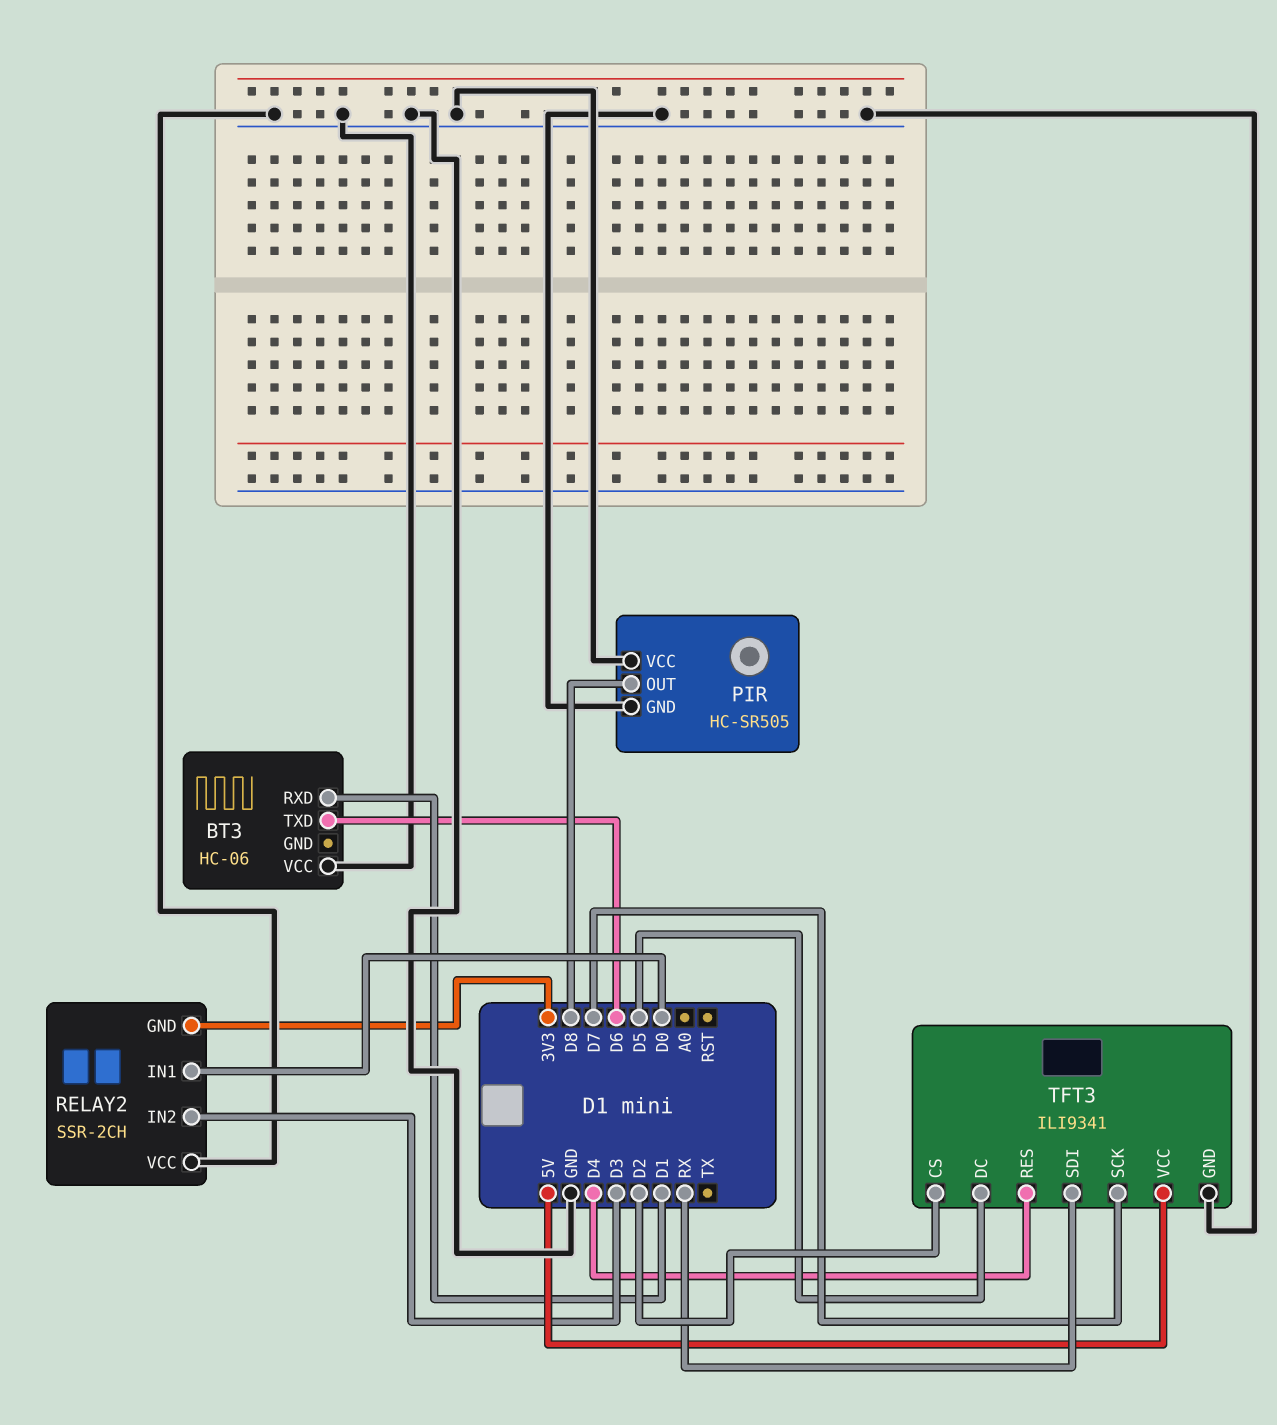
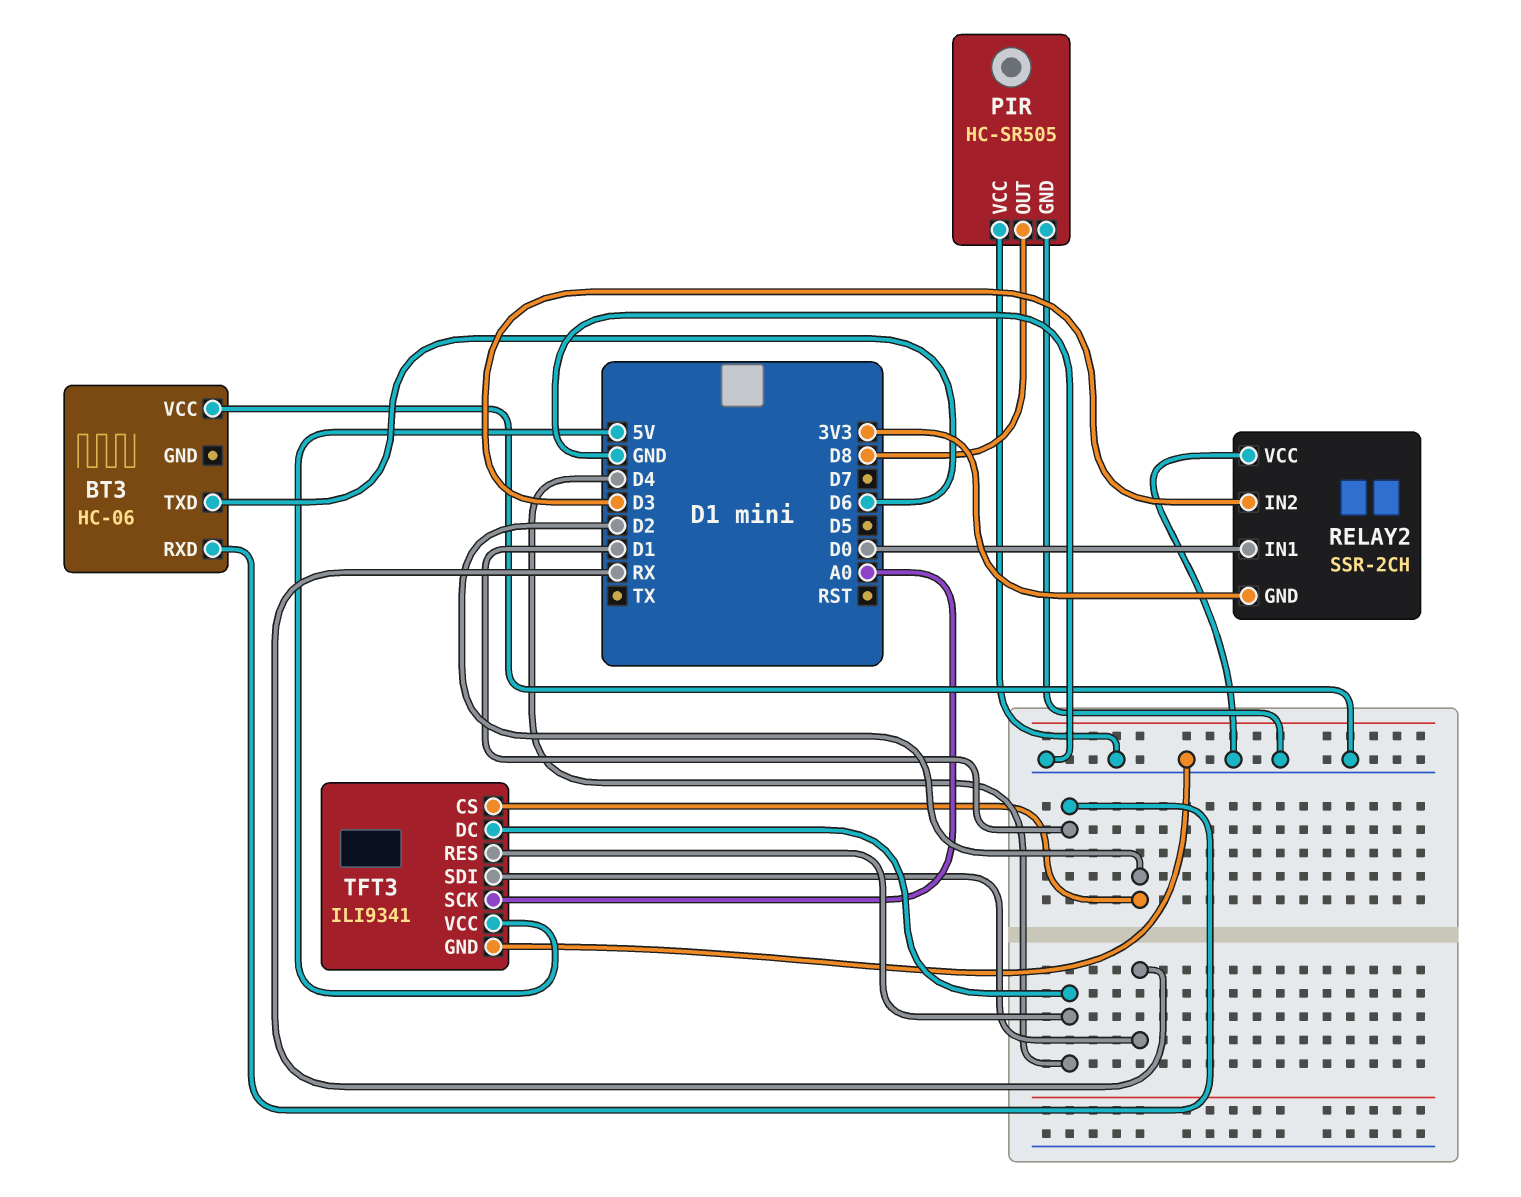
TFT3 pin DC: D5 -> D4
TFT3 pin SCK: D7 -> A0

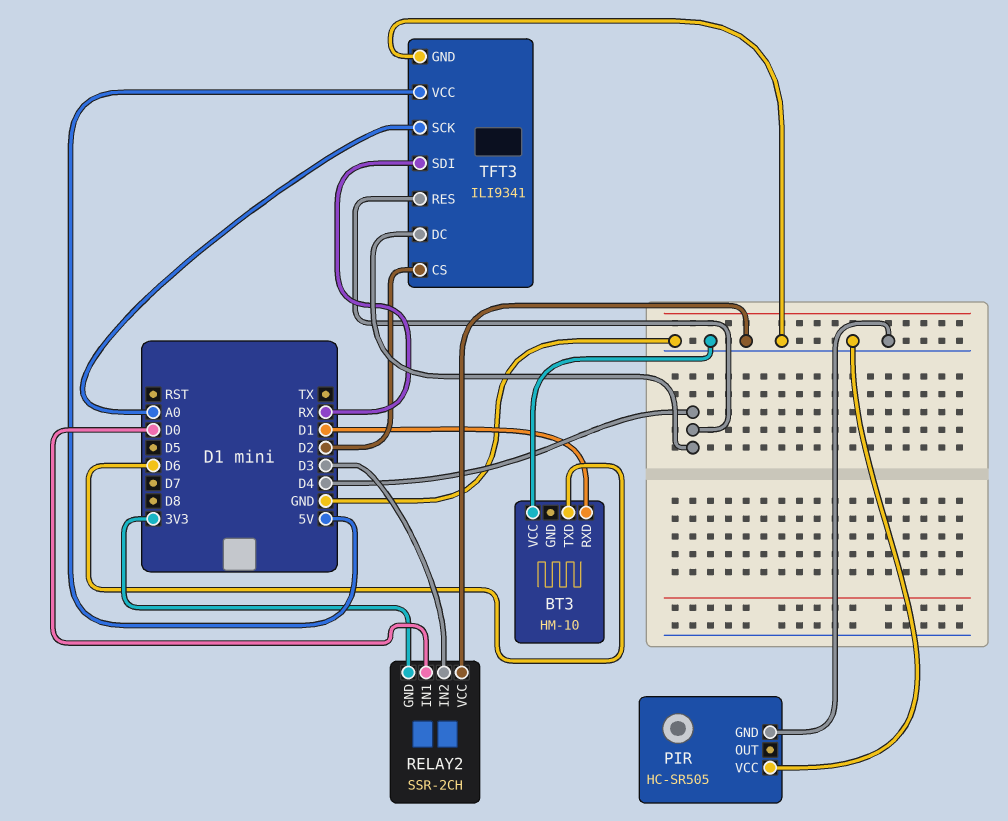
BT3: HC-06 -> HM-10
PIR pin OUT: D8 -> none

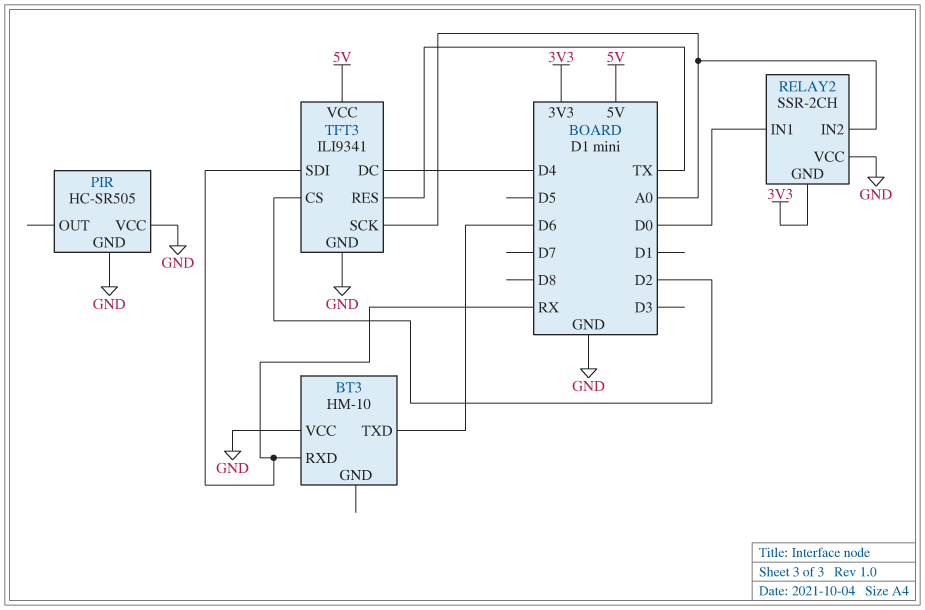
BT3 pin RXD: D1 -> RX
RELAY2 pin IN2: D3 -> A0
TFT3 pin RES: D4 -> TX

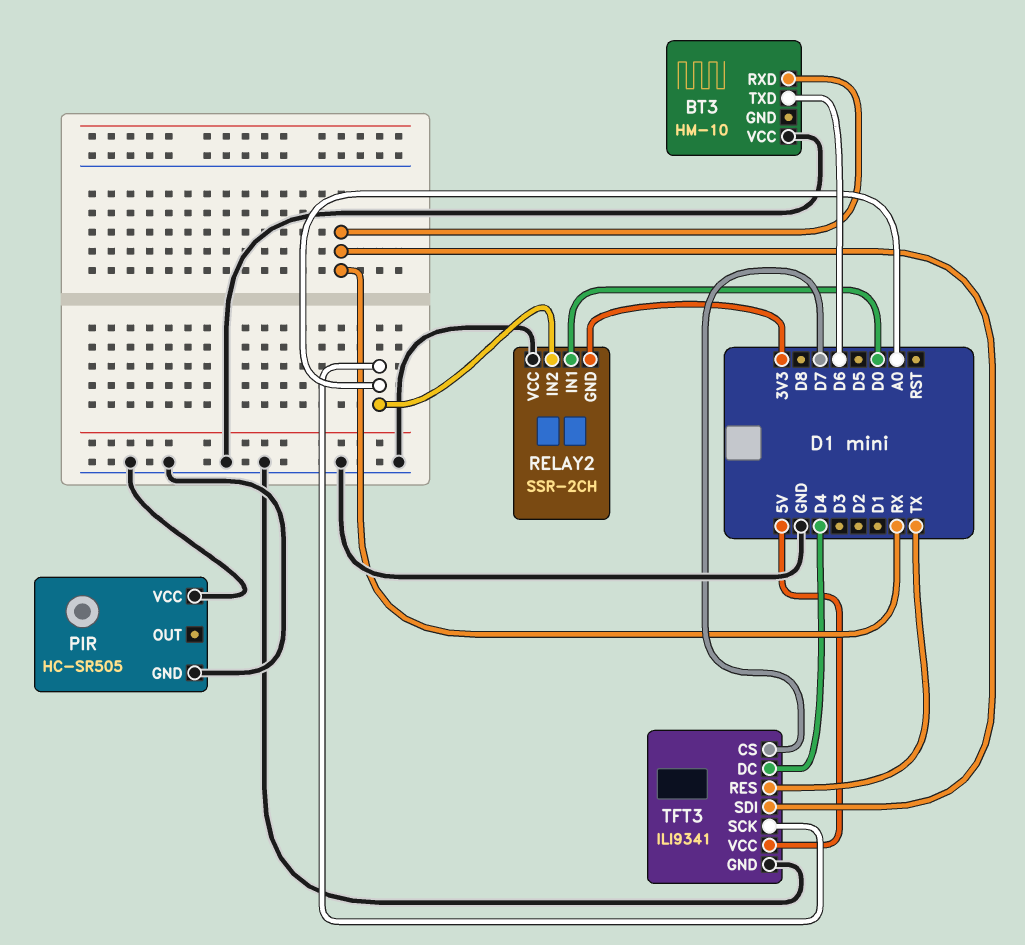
TFT3 pin CS: D2 -> D7

